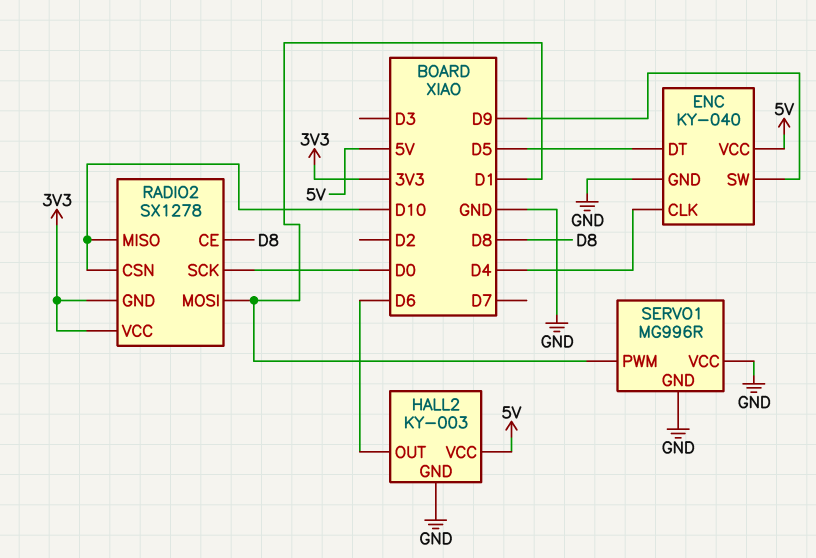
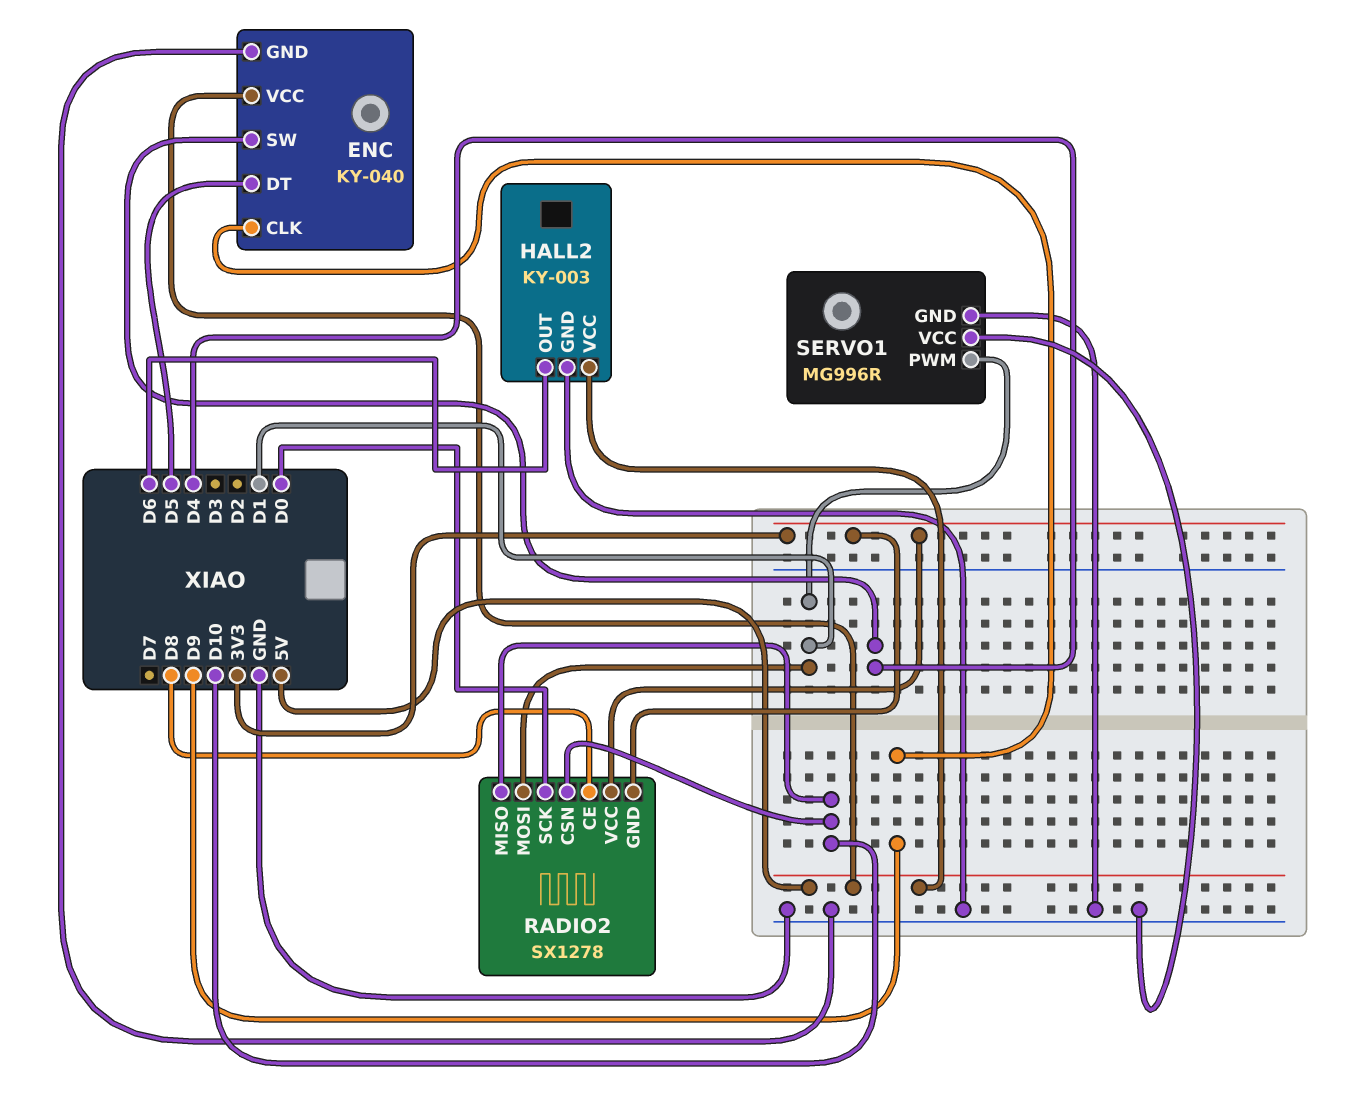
ENC pin CLK: D4 -> D9
ENC pin SW: D9 -> D4

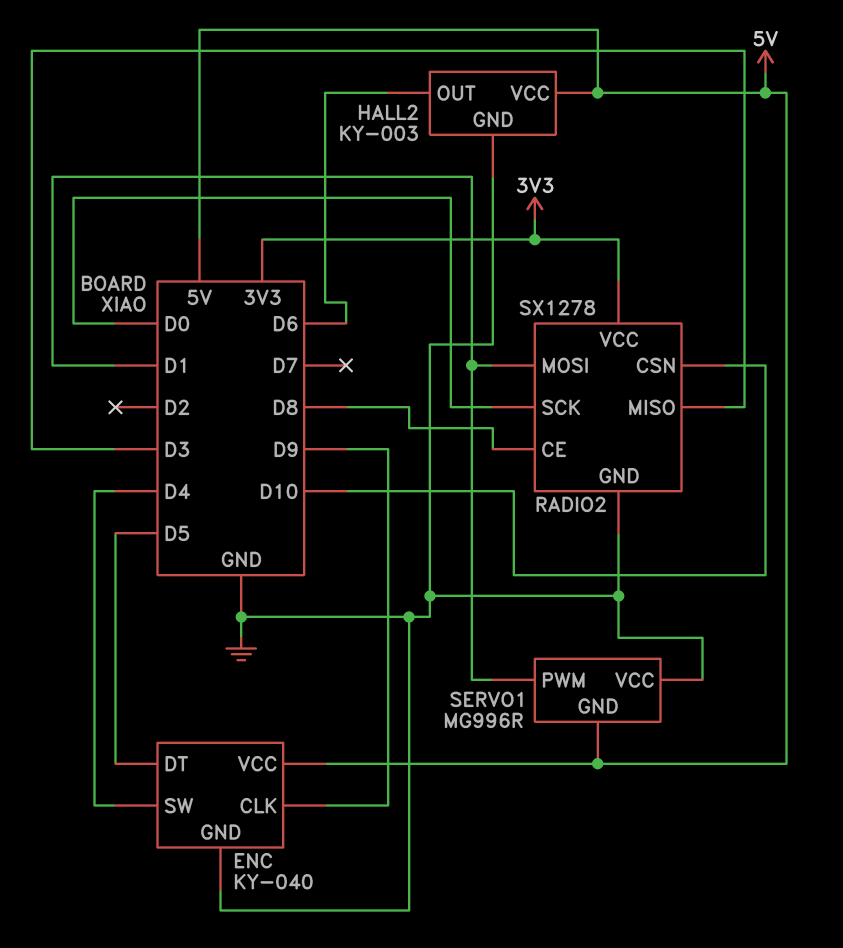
RADIO2 pin GND: 3V3 -> GND
RADIO2 pin MISO: D10 -> D3
SERVO1 pin GND: GND -> 5V

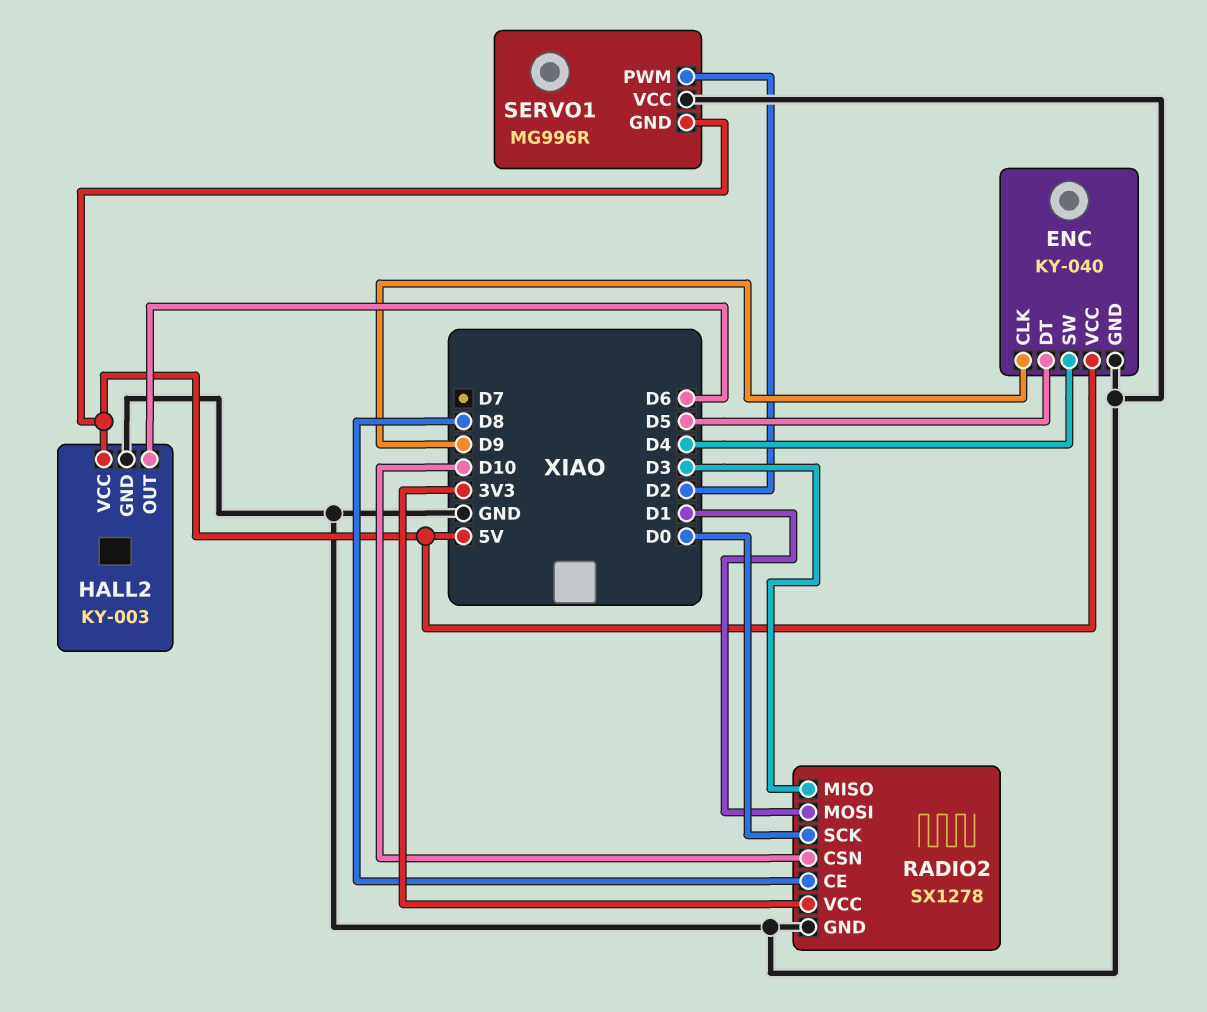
SERVO1 pin PWM: D1 -> D2

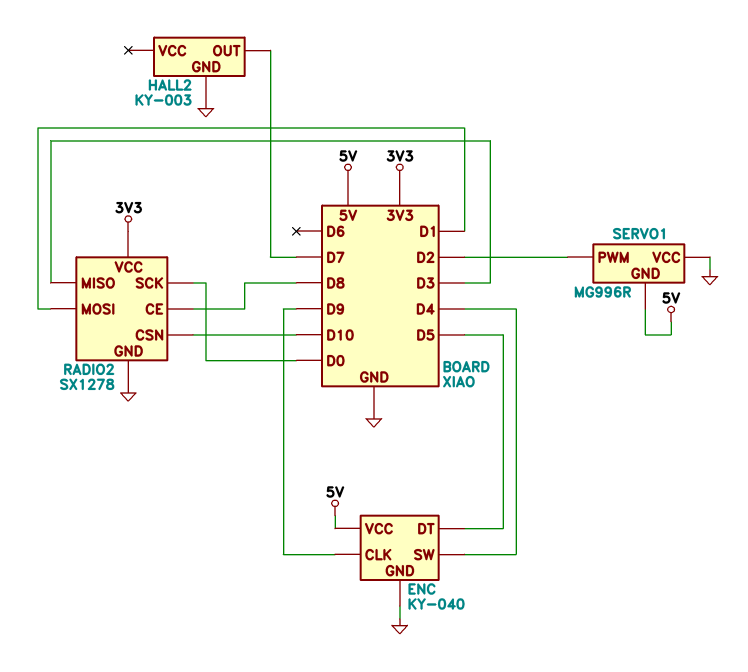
HALL2 pin OUT: D6 -> D7
HALL2 pin VCC: 5V -> none

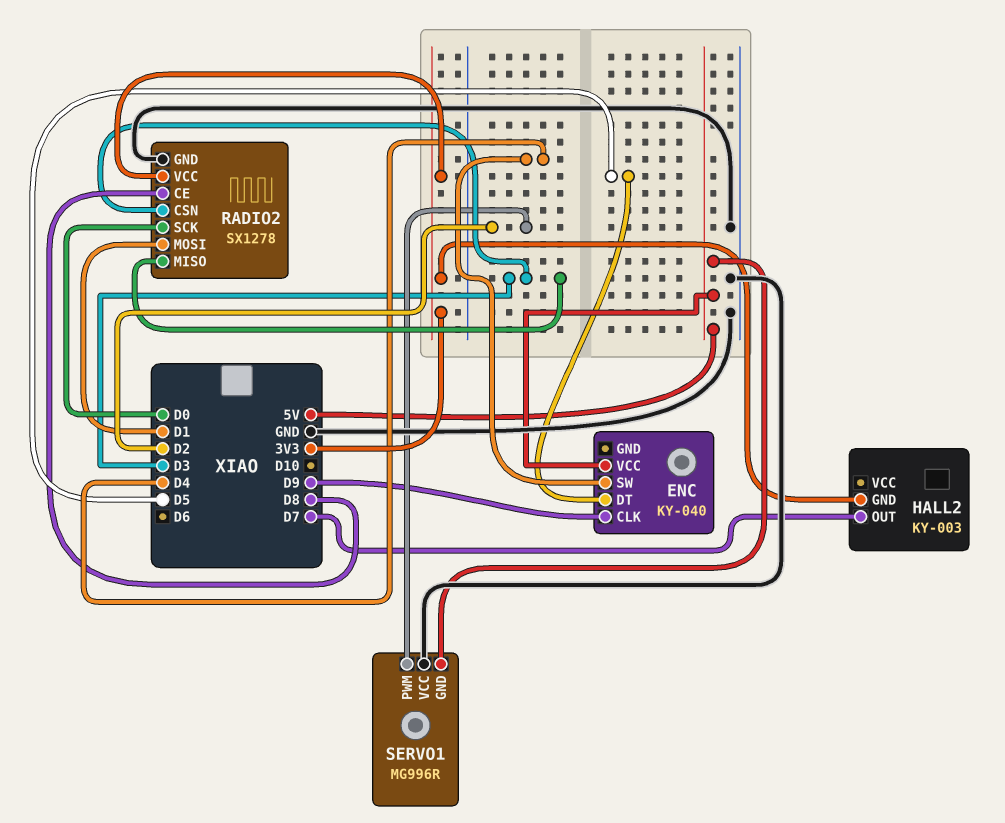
ENC pin GND: GND -> none
HALL2 pin GND: GND -> 3V3
RADIO2 pin CSN: D10 -> D3

